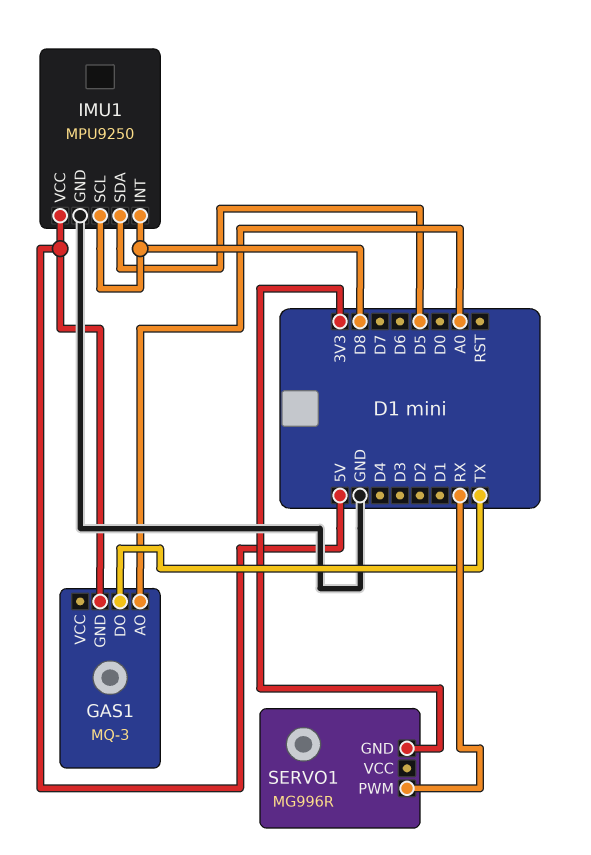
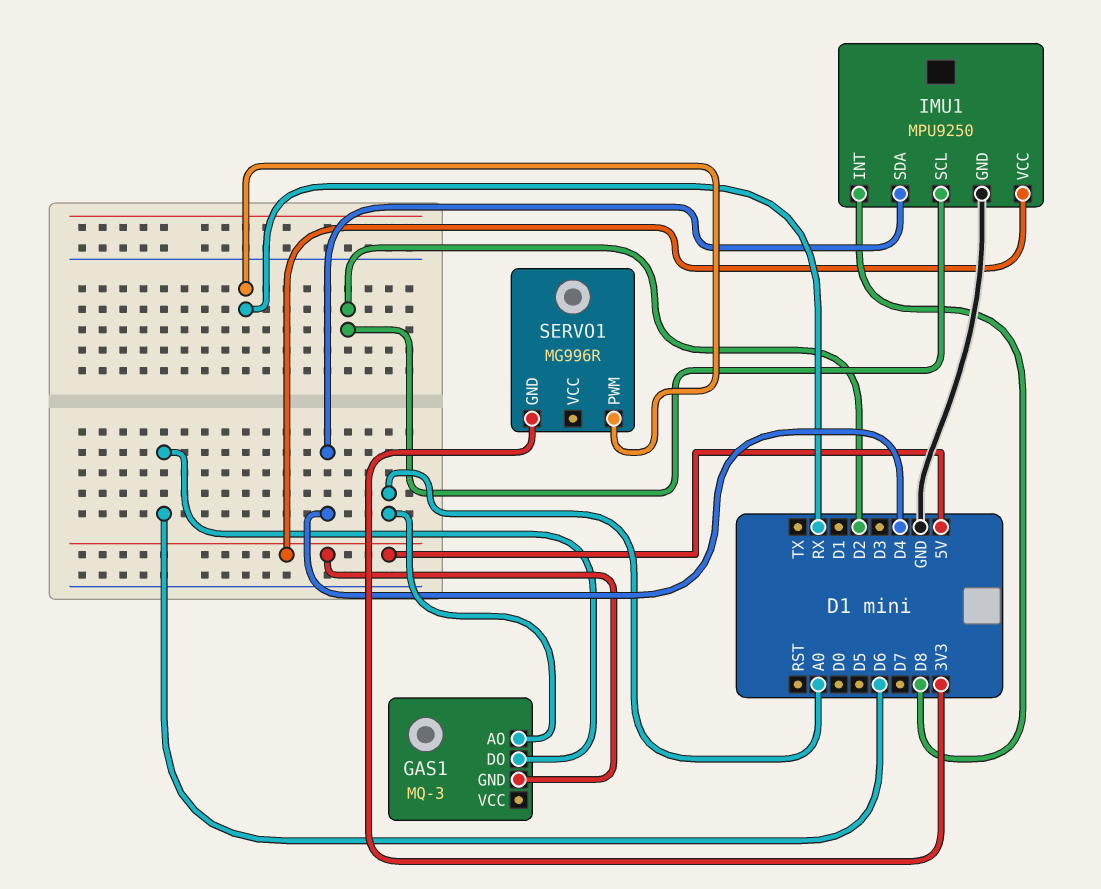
GAS1 pin DO: TX -> D6
IMU1 pin SCL: D8 -> D2
IMU1 pin SDA: D5 -> D4

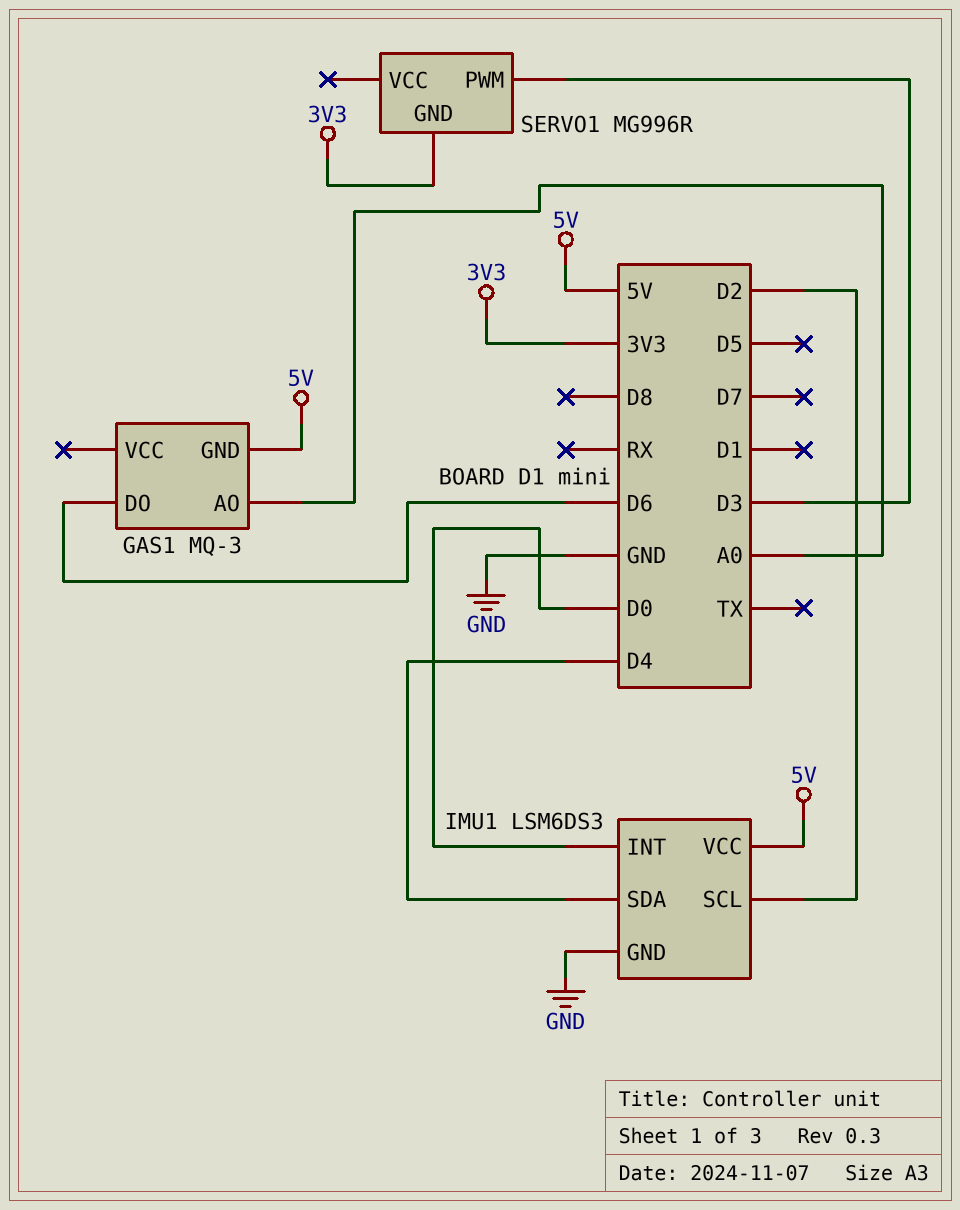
IMU1: MPU9250 -> LSM6DS3
IMU1 pin INT: D8 -> D0
SERVO1 pin PWM: RX -> D3

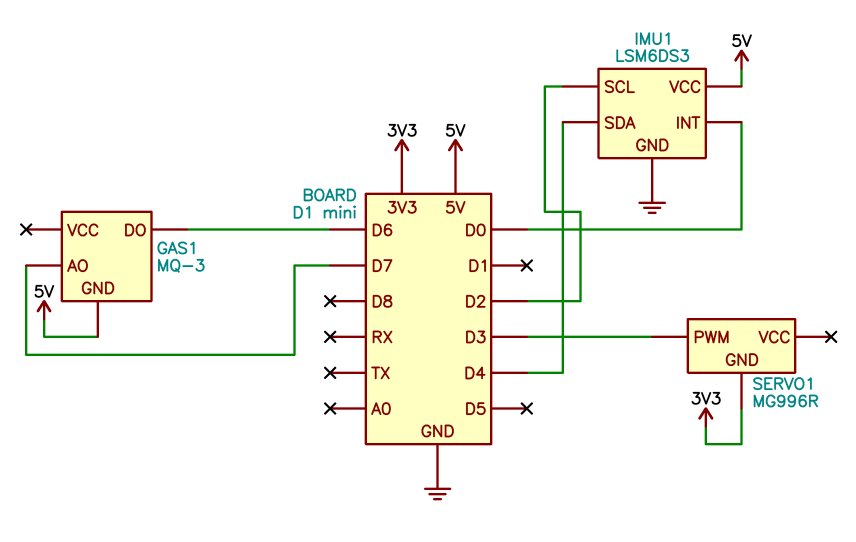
GAS1 pin AO: A0 -> D7

